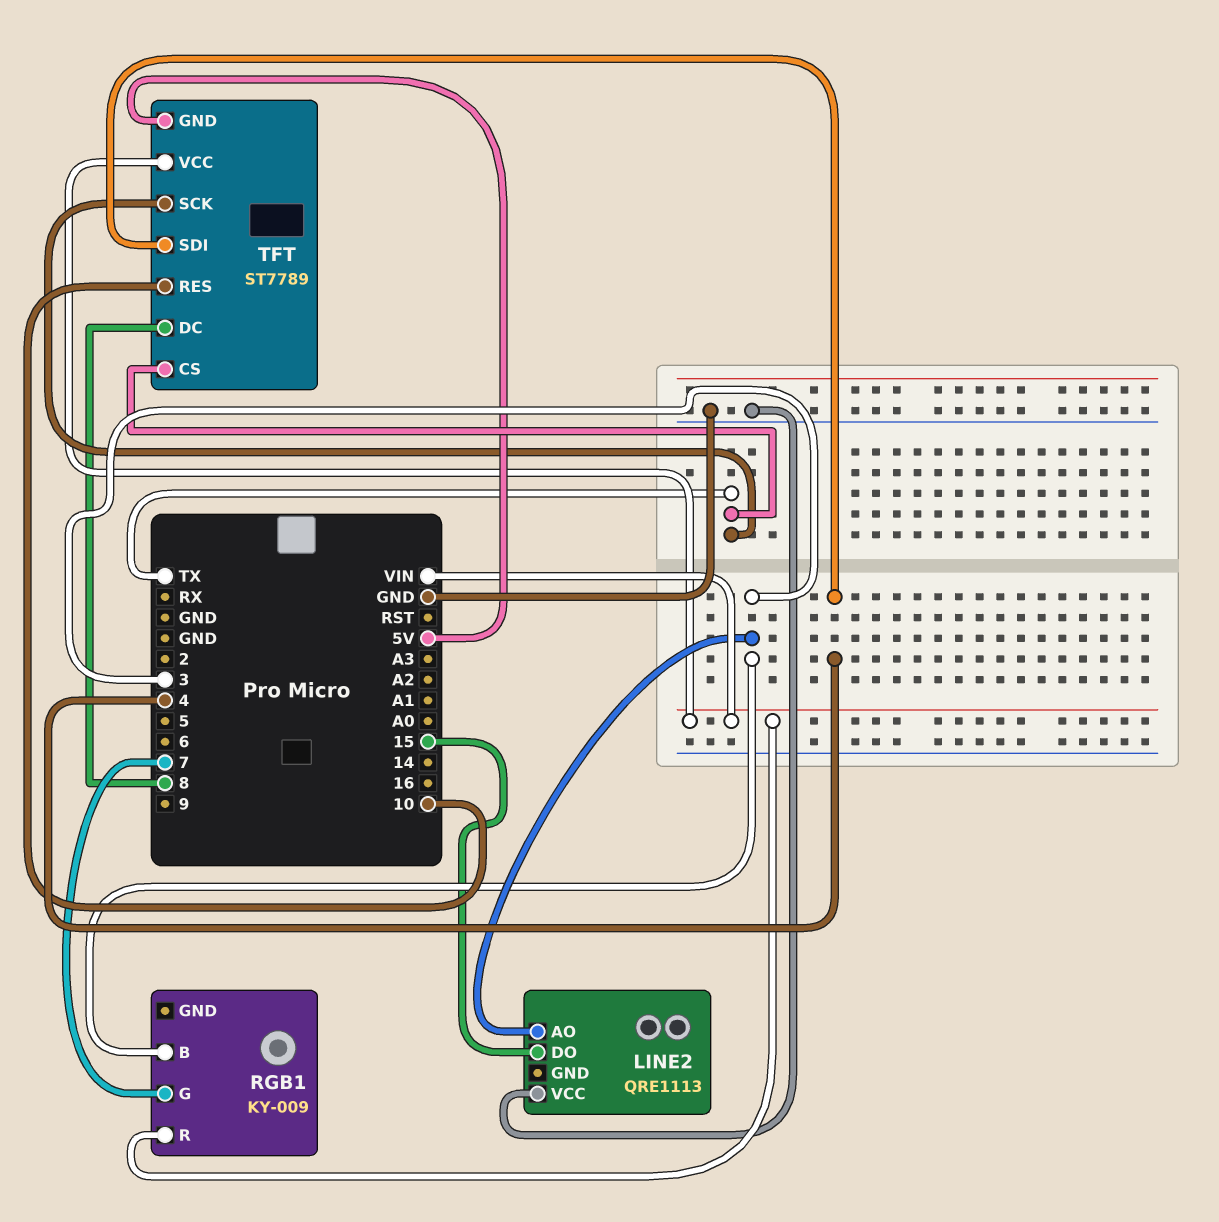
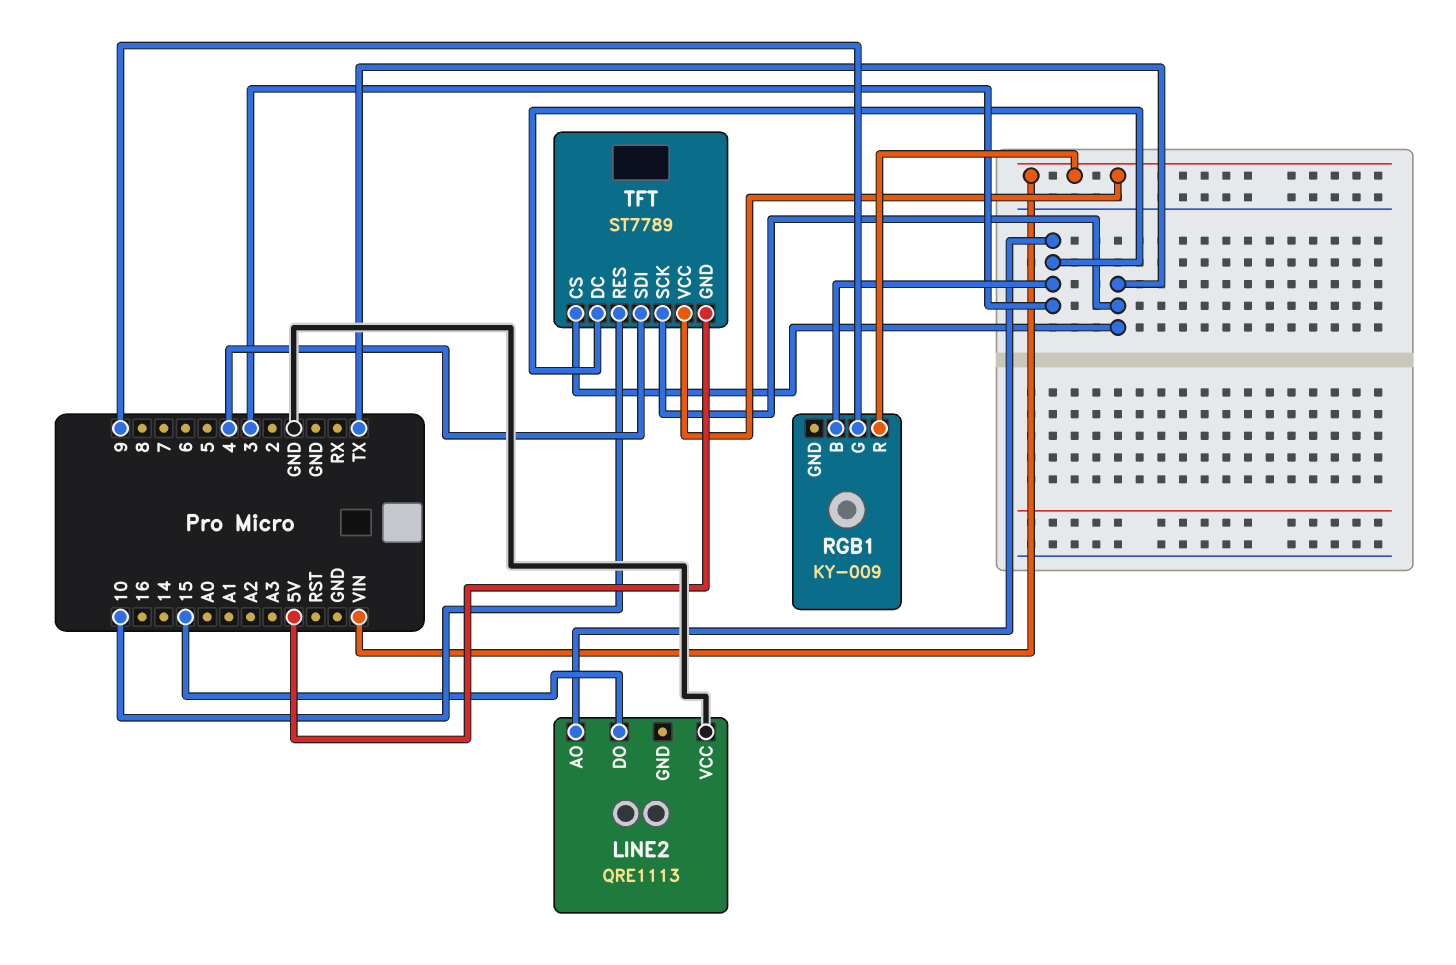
RGB1 pin G: 7 -> 9
TFT pin DC: 8 -> 3

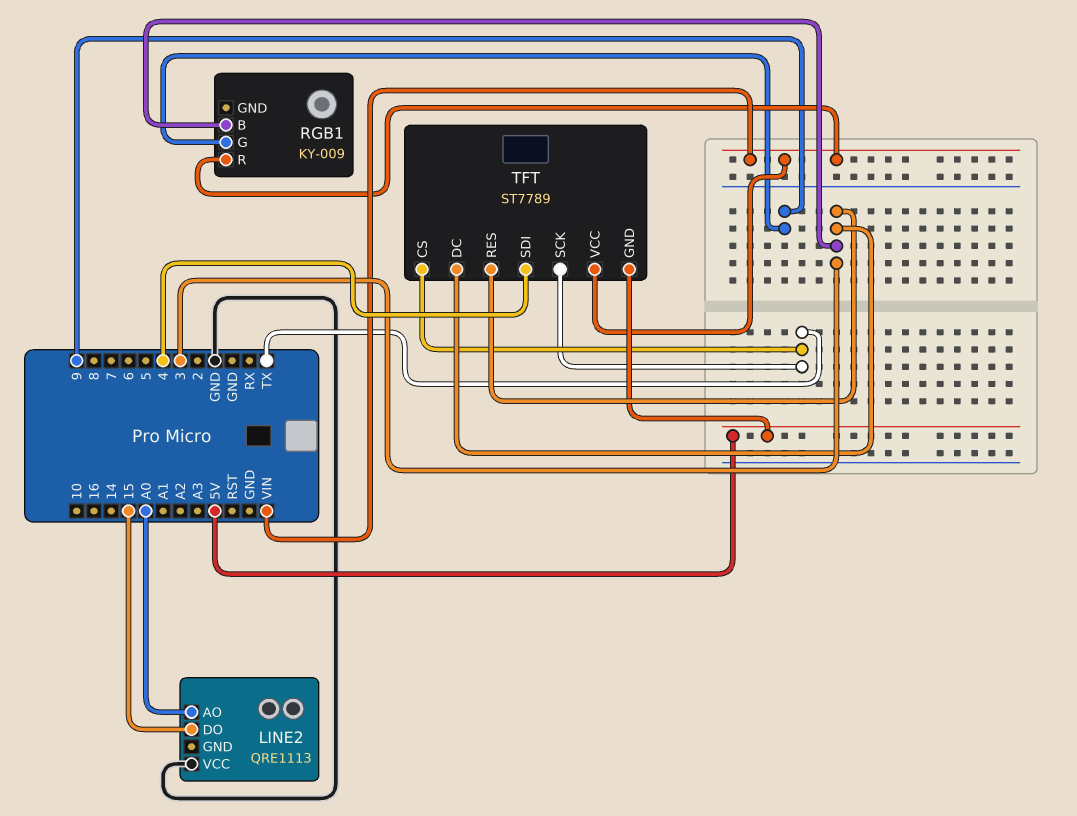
LINE2 pin AO: 3 -> A0
TFT pin RES: 10 -> 3

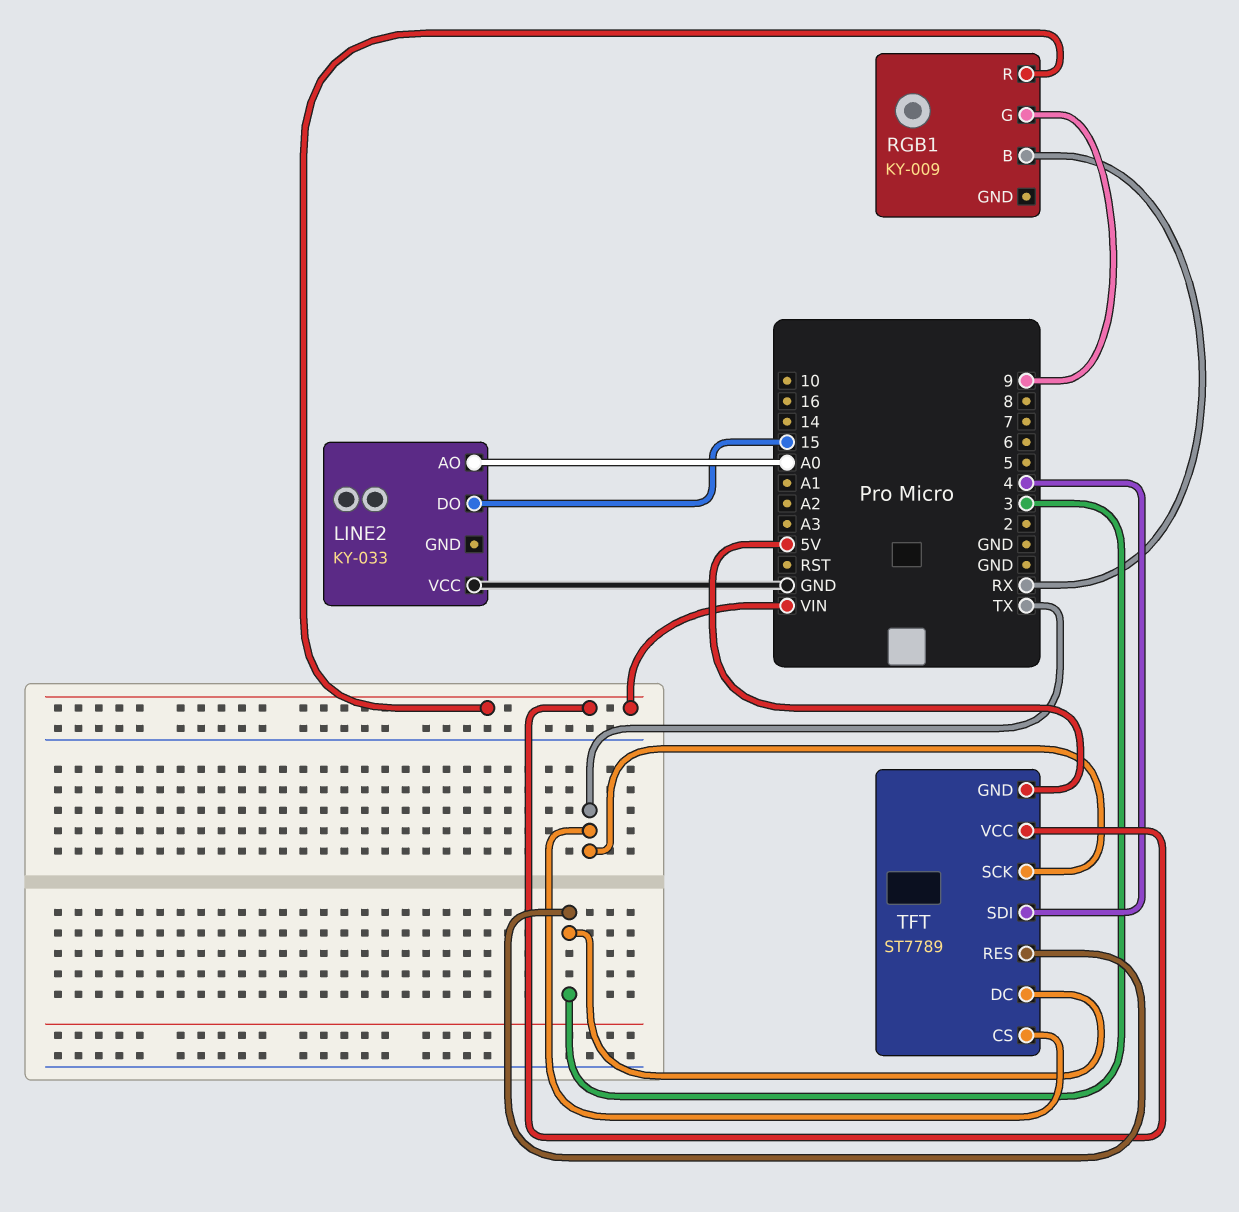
LINE2: QRE1113 -> KY-033
RGB1 pin B: 3 -> RX

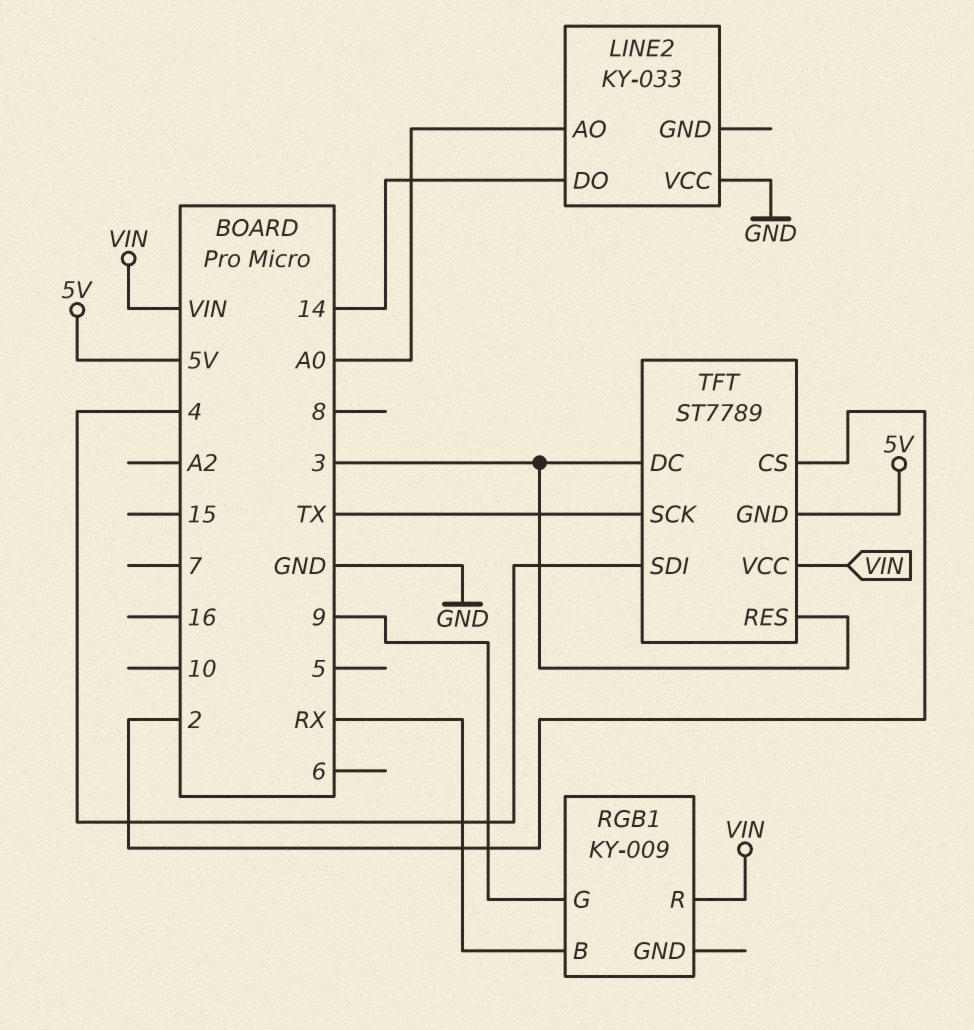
LINE2 pin DO: 15 -> 14
TFT pin CS: TX -> 2

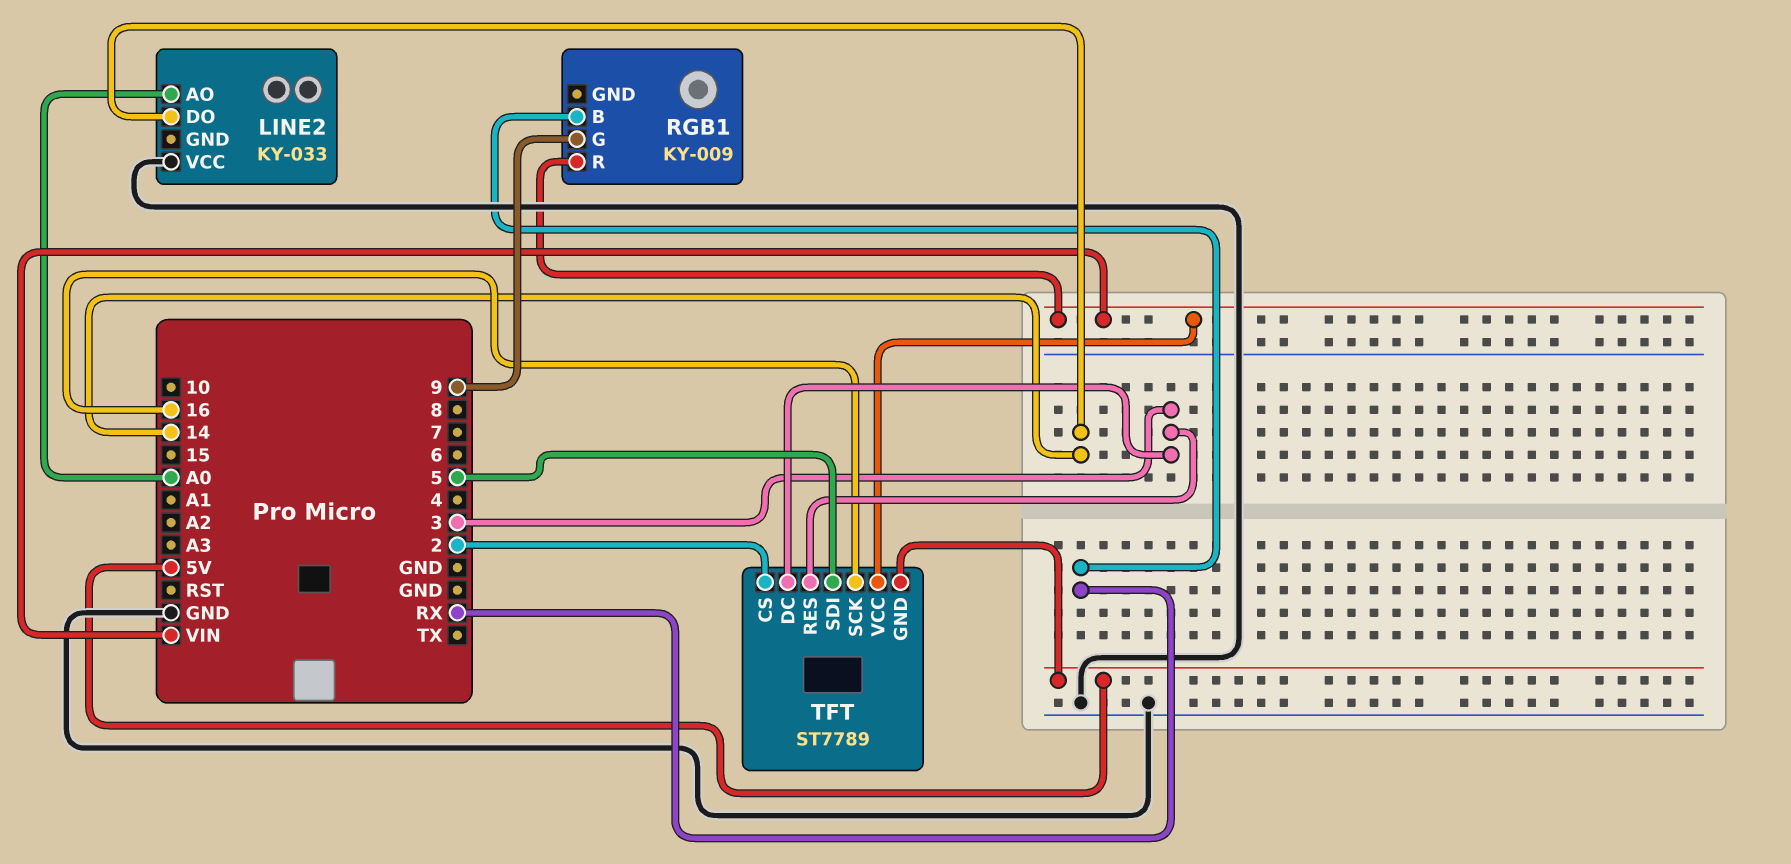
TFT pin SCK: TX -> 16
TFT pin SDI: 4 -> 5

